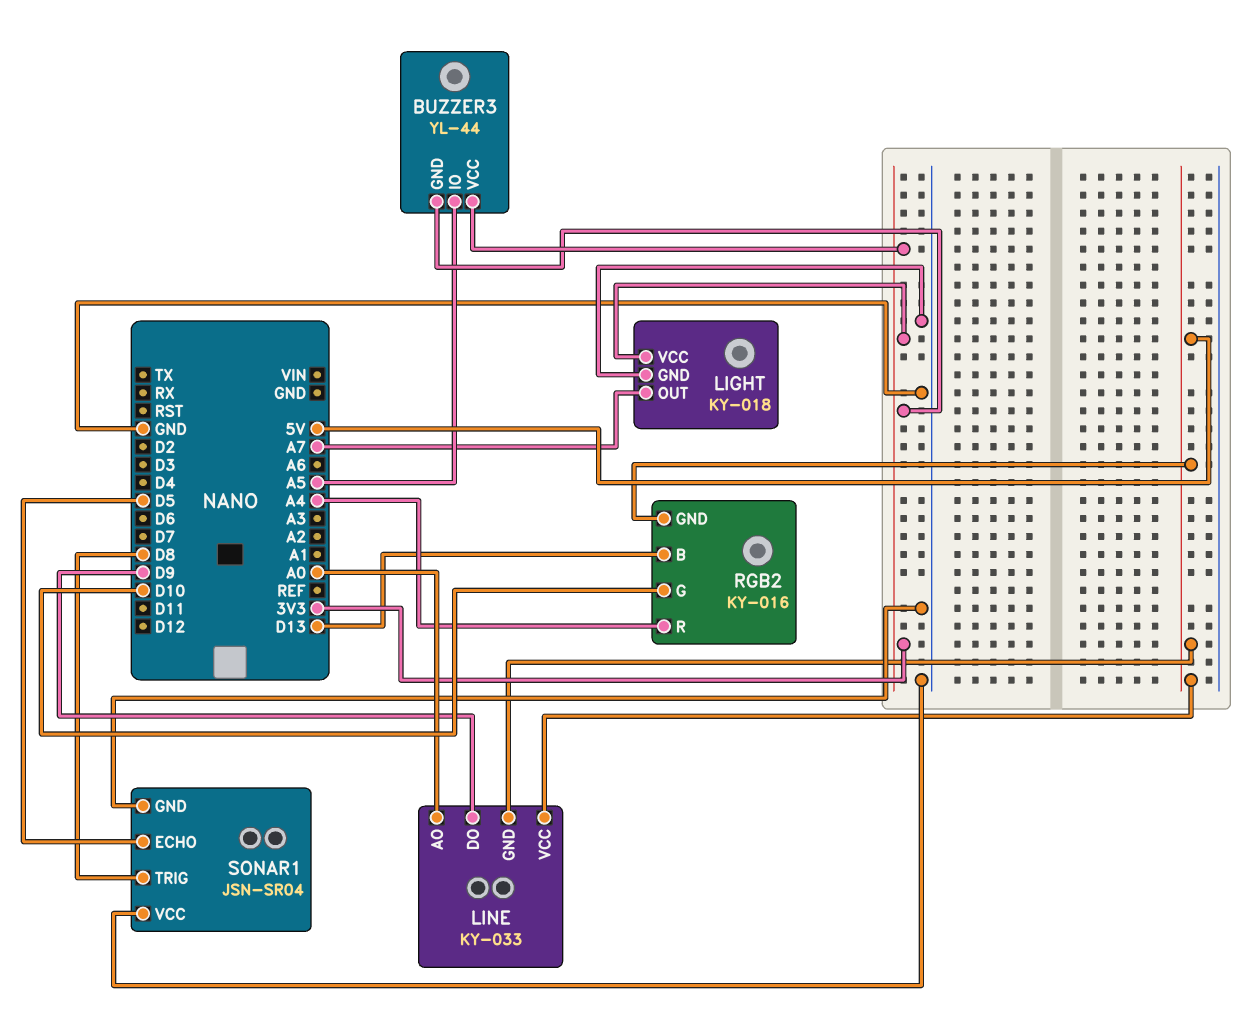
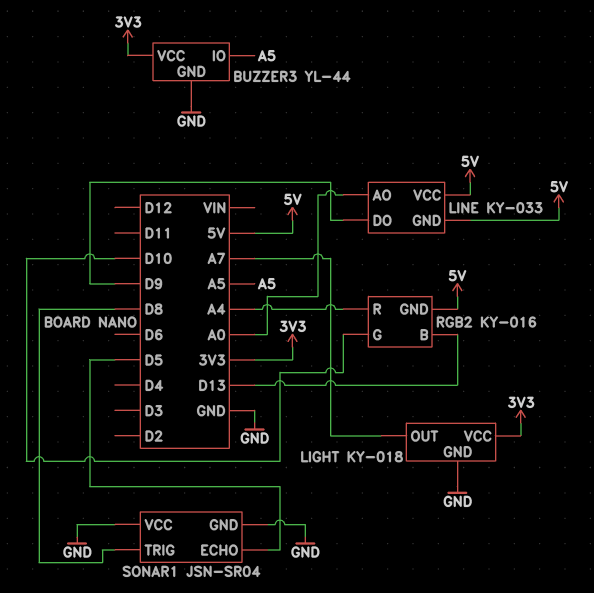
BUZZER3 pin GND: 3V3 -> GND

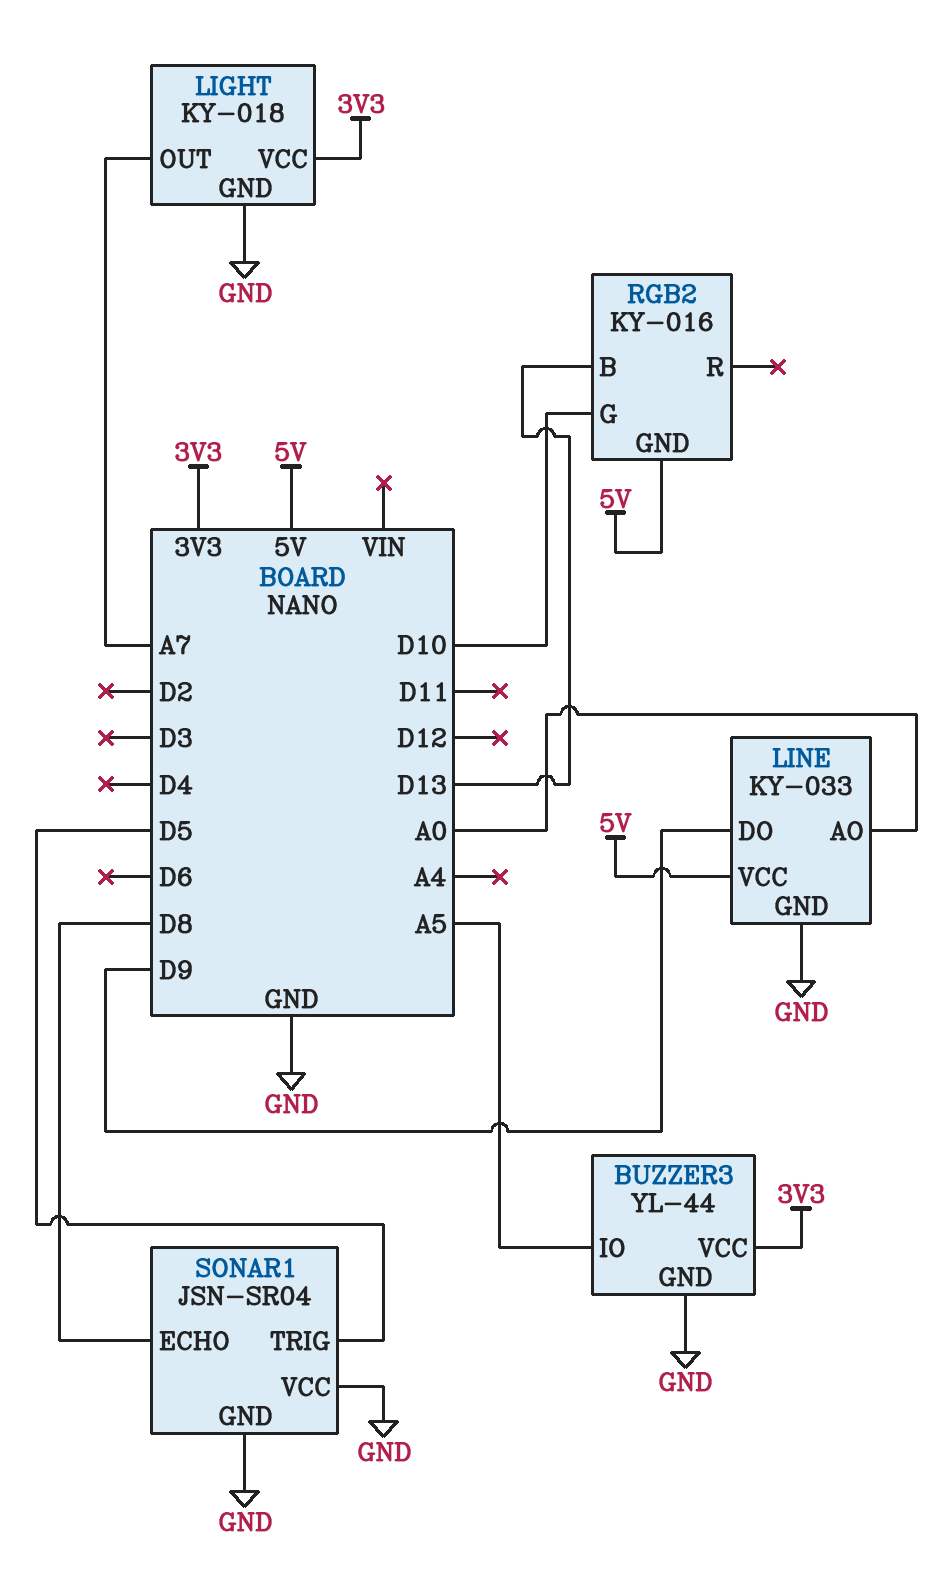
LINE pin GND: 5V -> GND
RGB2 pin R: A4 -> none
SONAR1 pin ECHO: D5 -> D8
SONAR1 pin TRIG: D8 -> D5

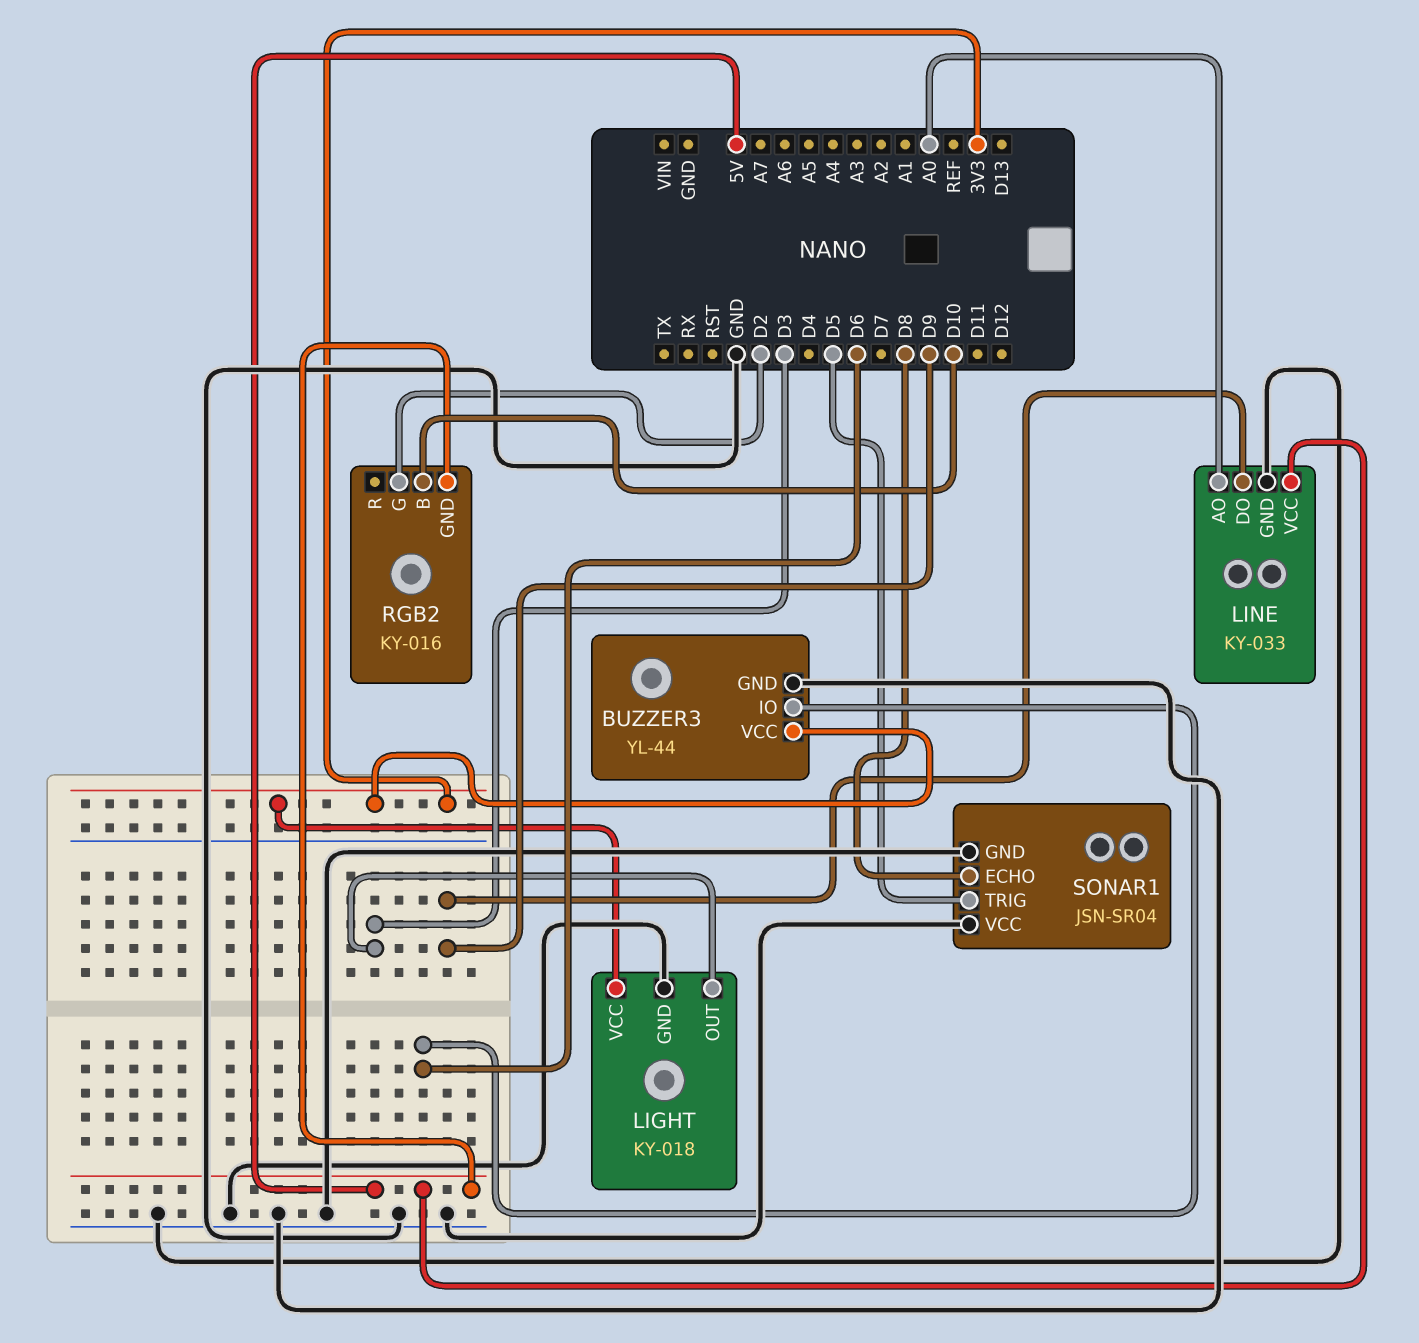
BUZZER3 pin IO: A5 -> D6
LIGHT pin OUT: A7 -> D3
RGB2 pin B: D13 -> D10
RGB2 pin G: D10 -> D2

